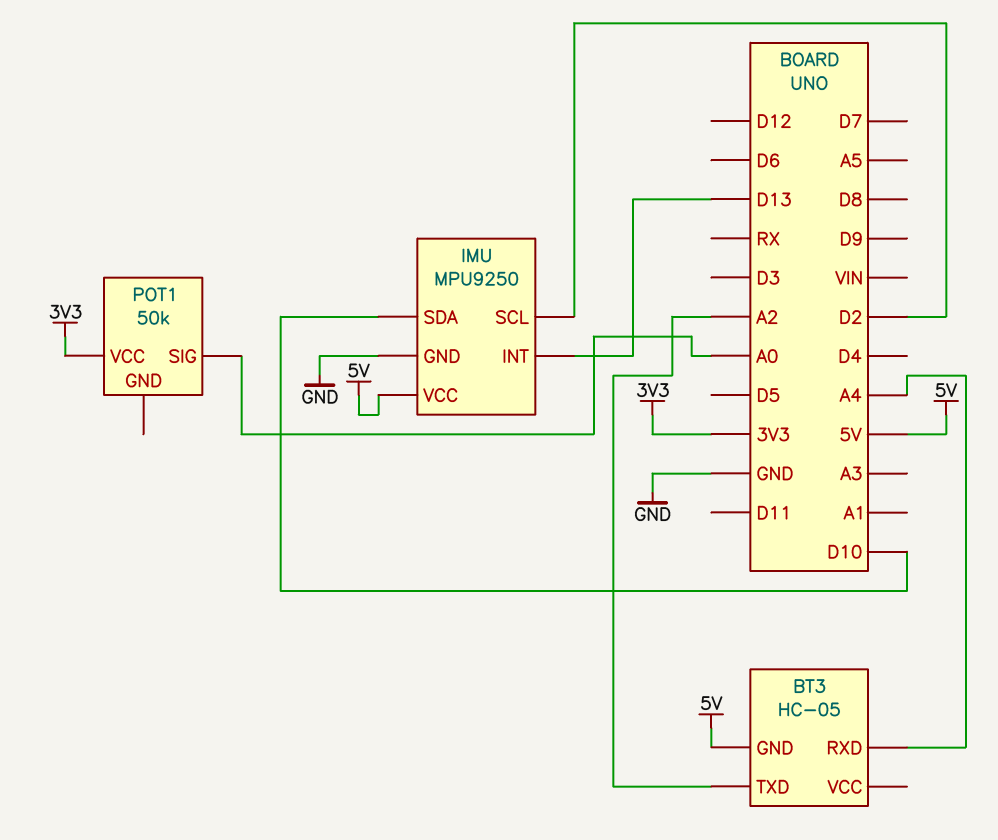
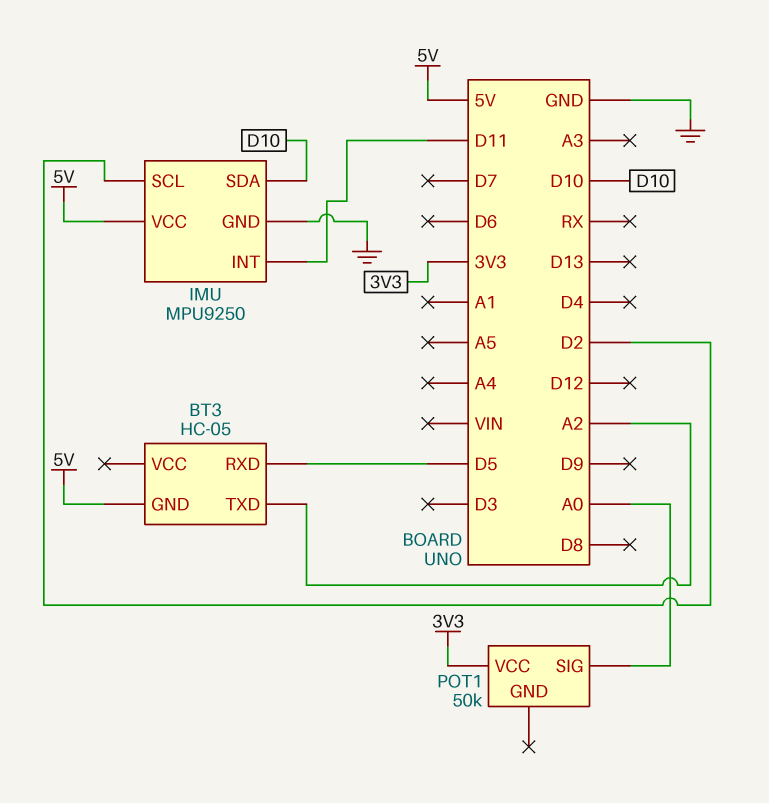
BT3 pin RXD: A4 -> D5
IMU pin INT: D13 -> D11

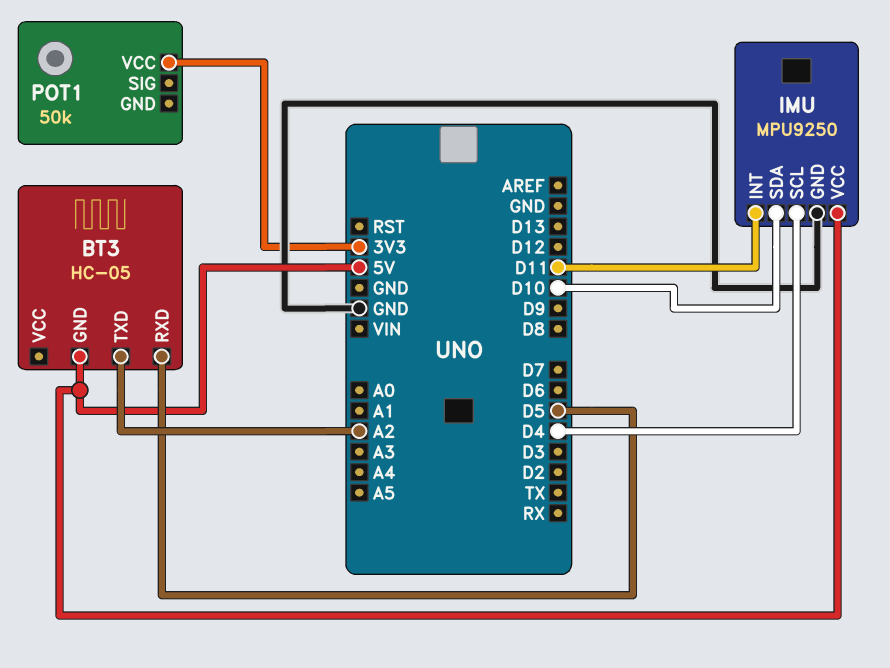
IMU pin SCL: D2 -> D4
POT1 pin SIG: A0 -> none

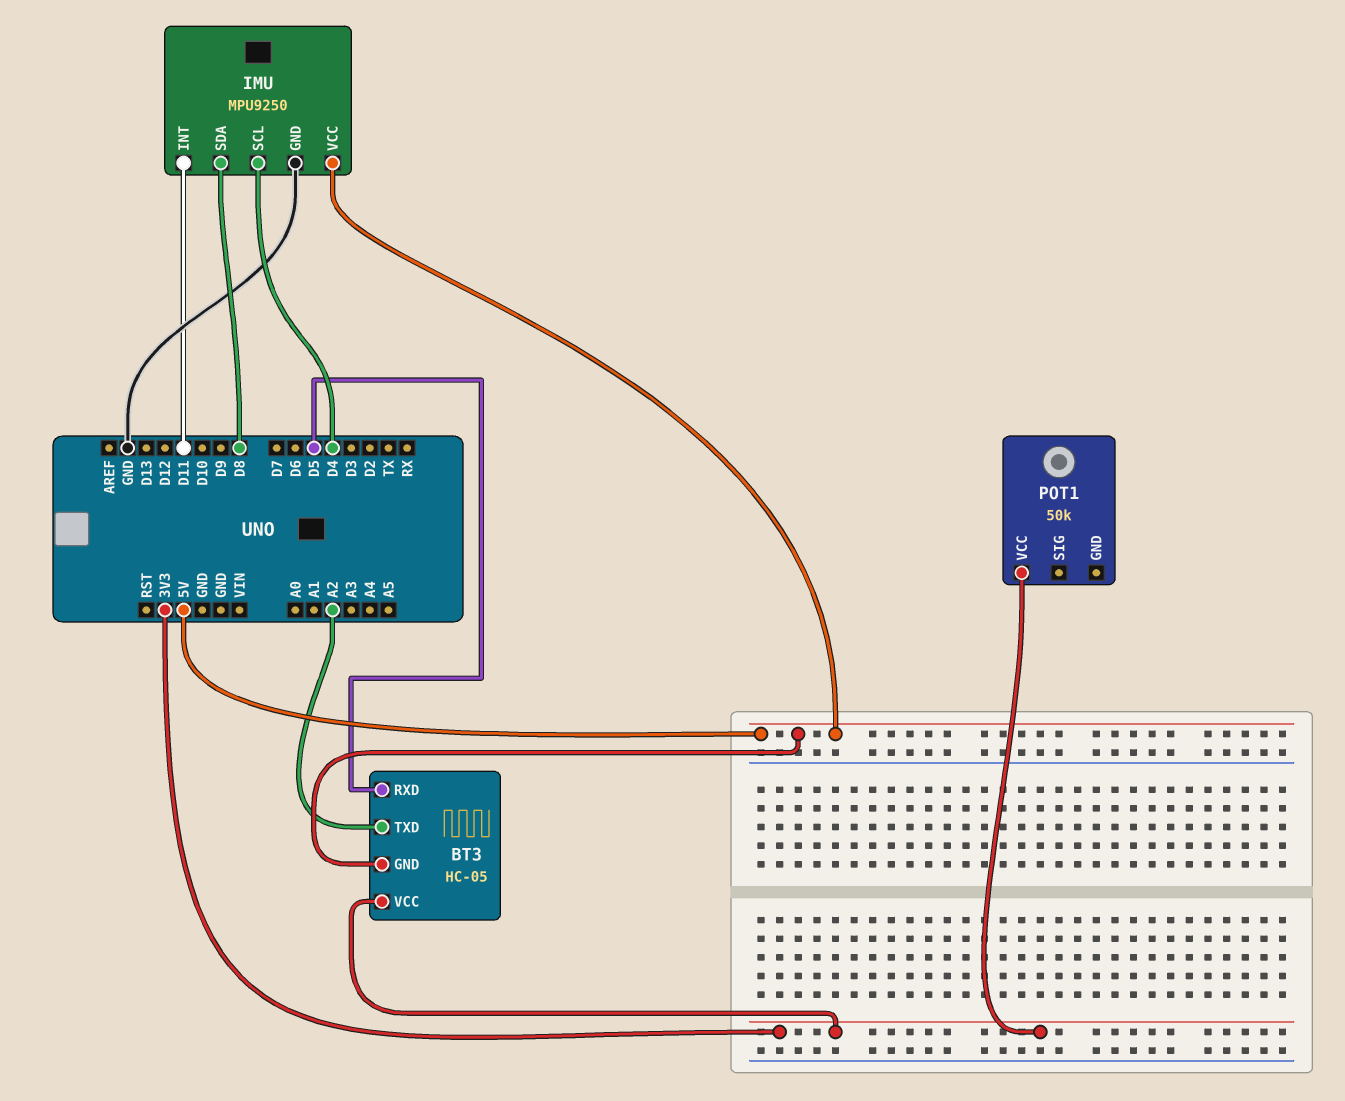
BT3 pin VCC: none -> 3V3
IMU pin SDA: D10 -> D8

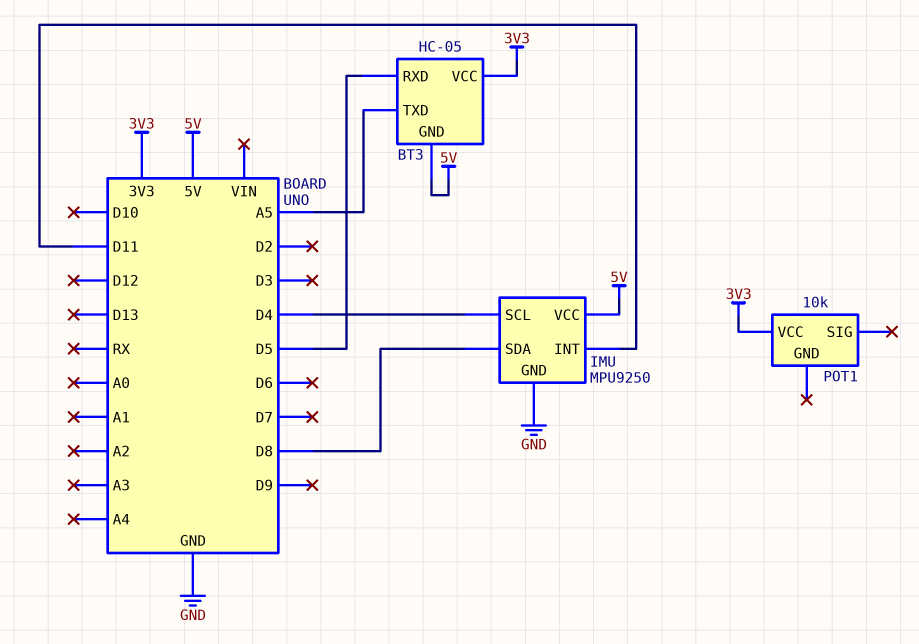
BT3 pin TXD: A2 -> A5
POT1: 50k -> 10k

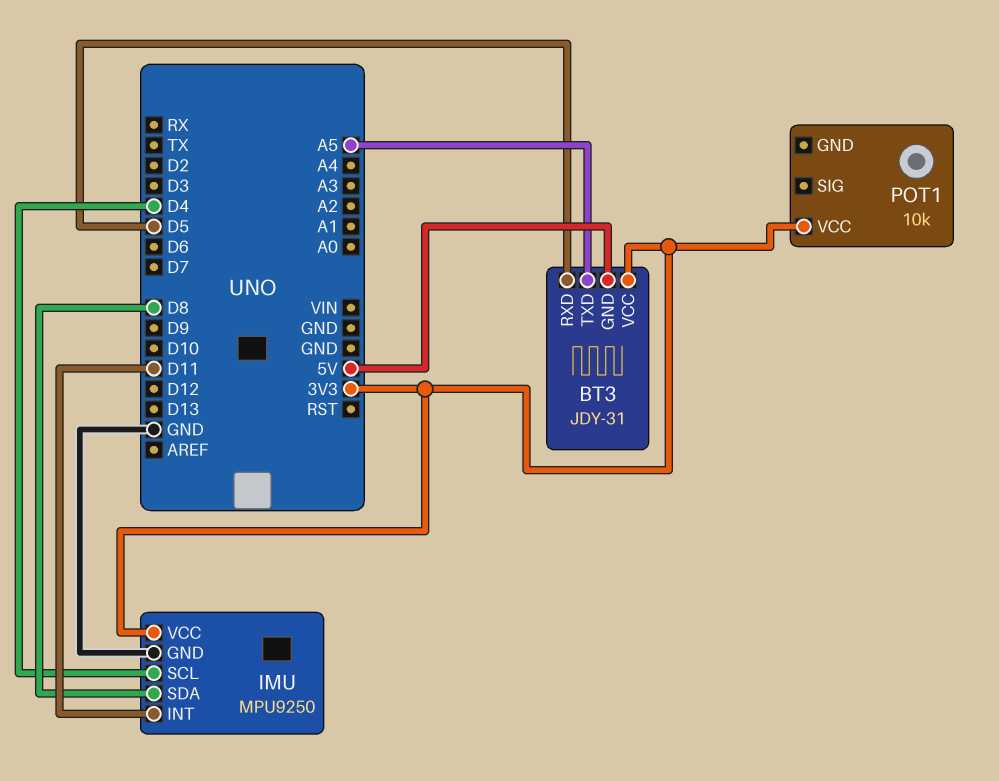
BT3: HC-05 -> JDY-31
IMU pin VCC: 5V -> 3V3

